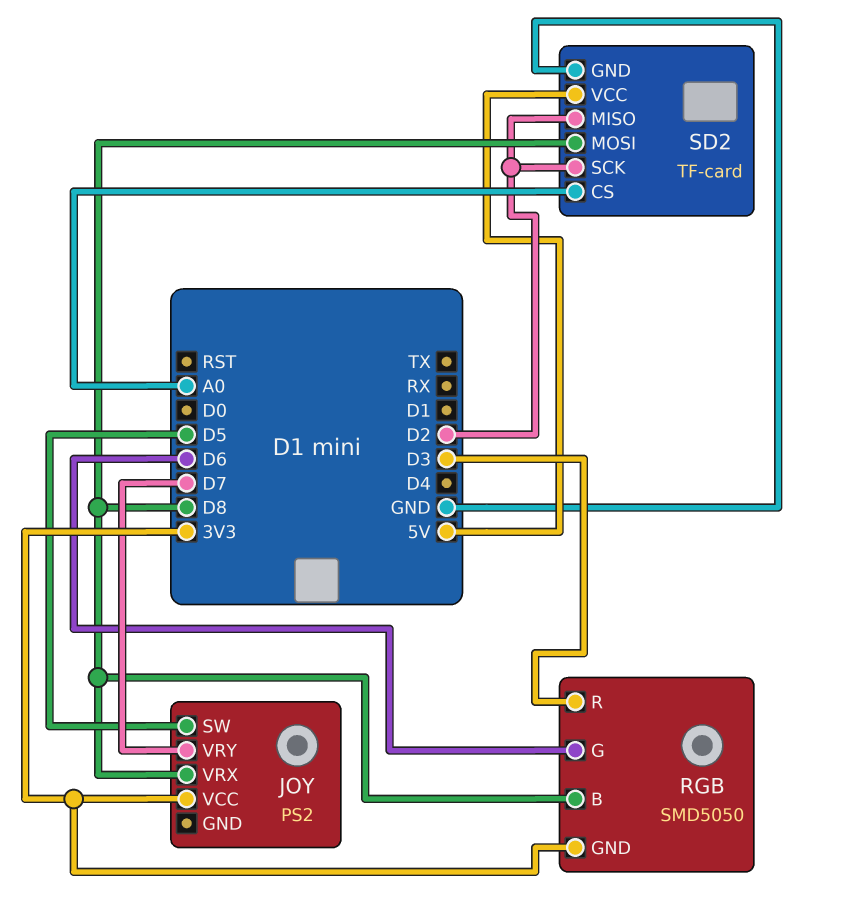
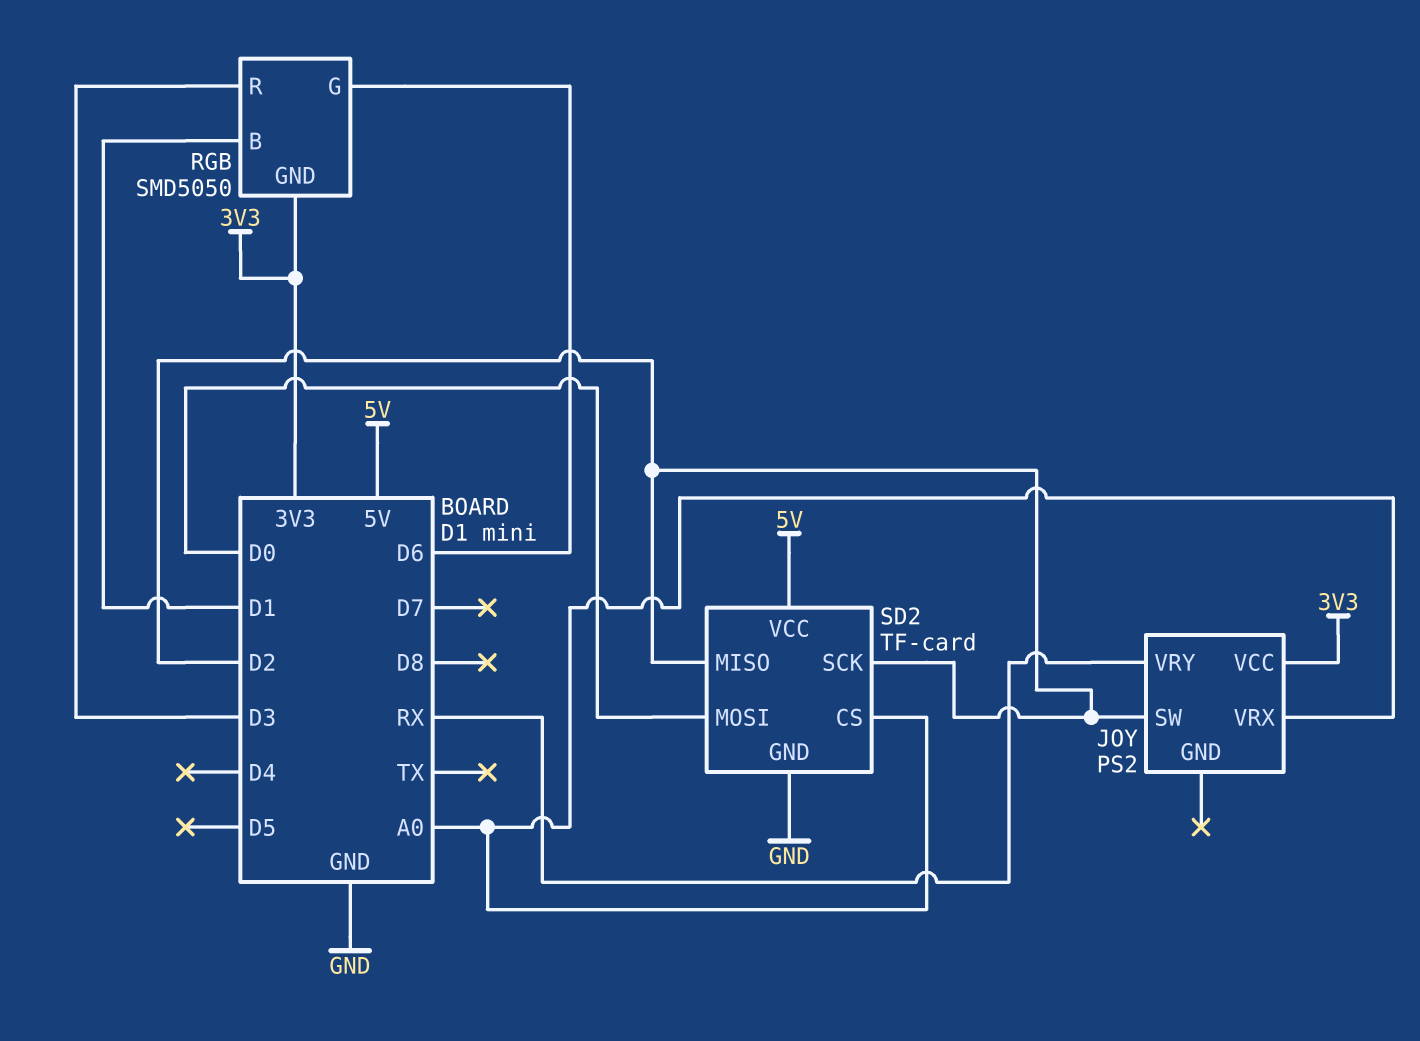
JOY pin SW: D5 -> D2
JOY pin VRX: D8 -> A0
JOY pin VRY: D7 -> RX
RGB pin B: D8 -> D1
SD2 pin MOSI: D8 -> D0

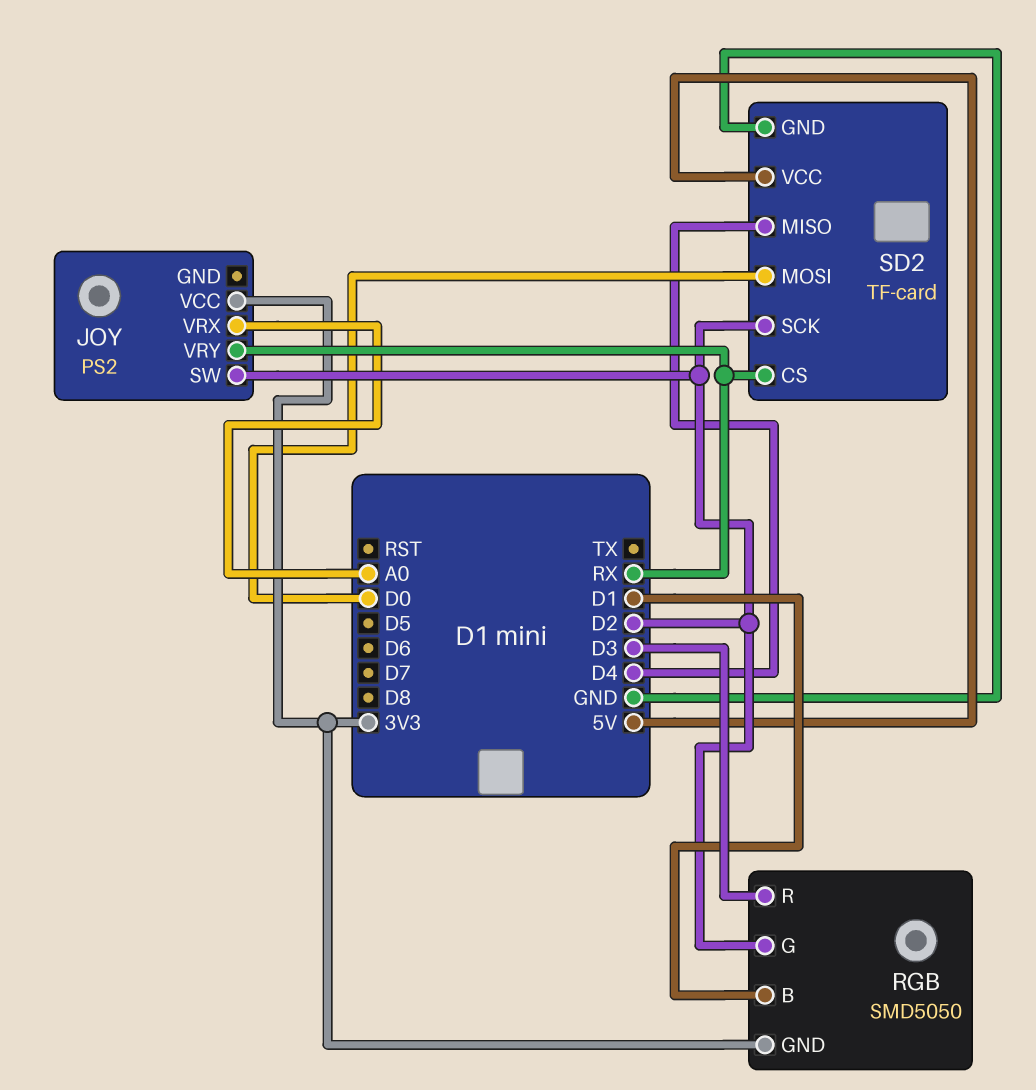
RGB pin G: D6 -> D2
SD2 pin CS: A0 -> RX
SD2 pin MISO: D2 -> D4

